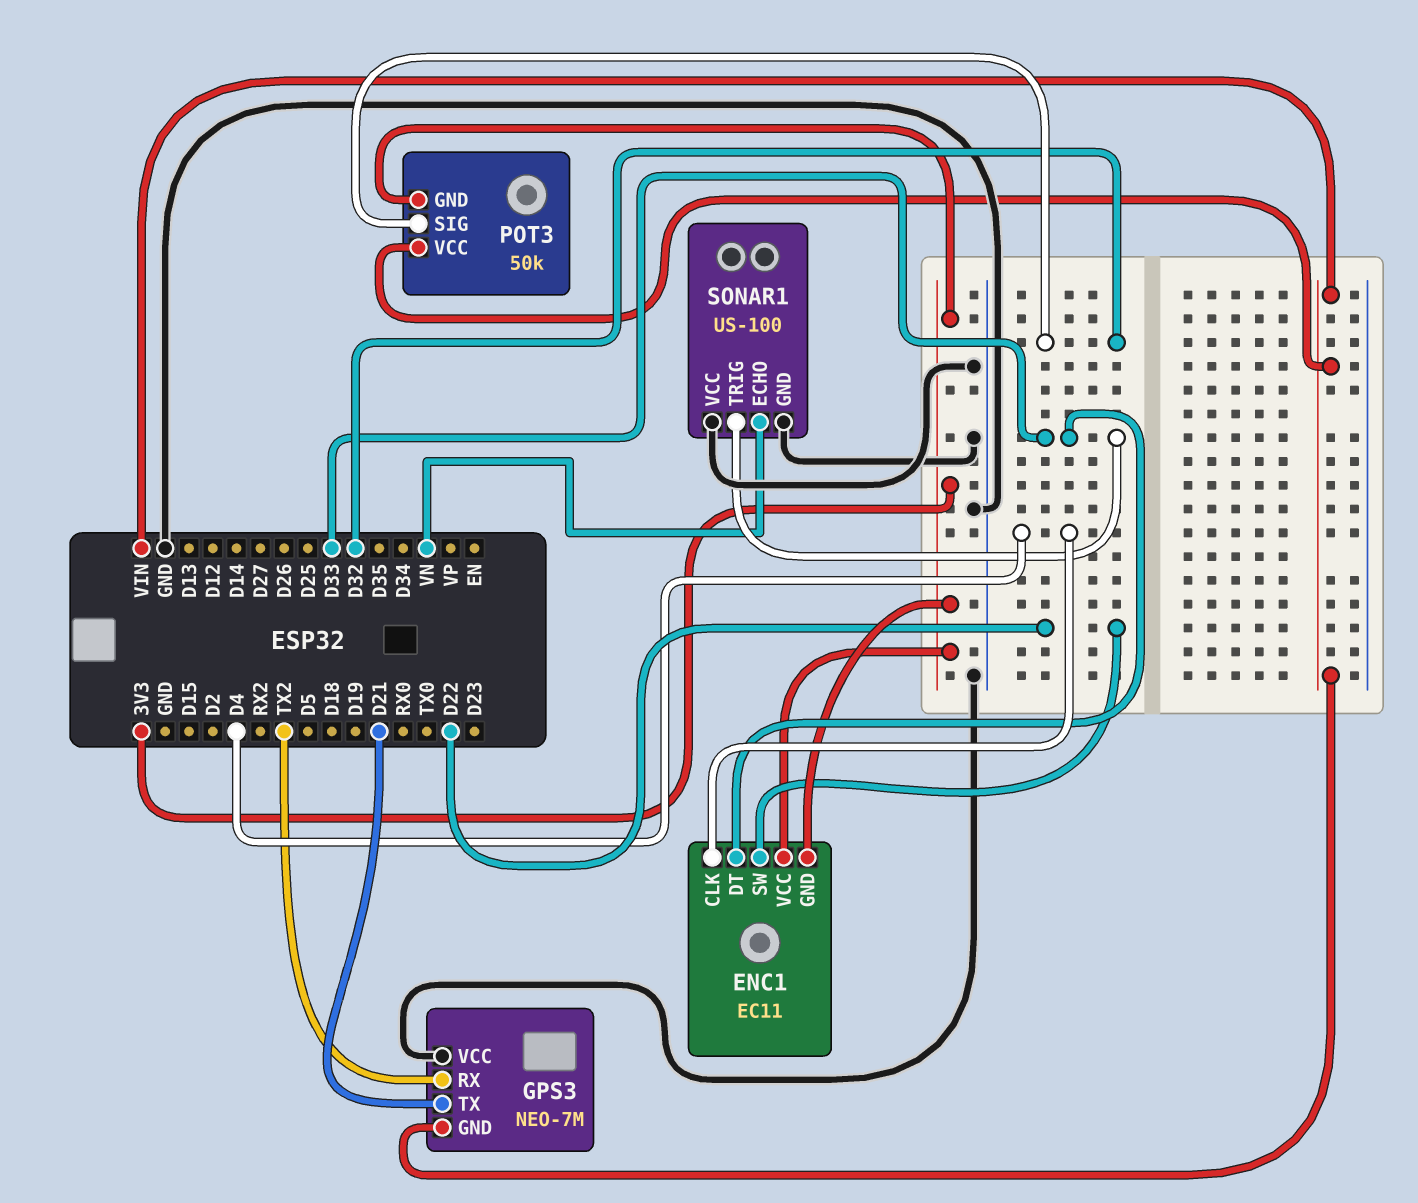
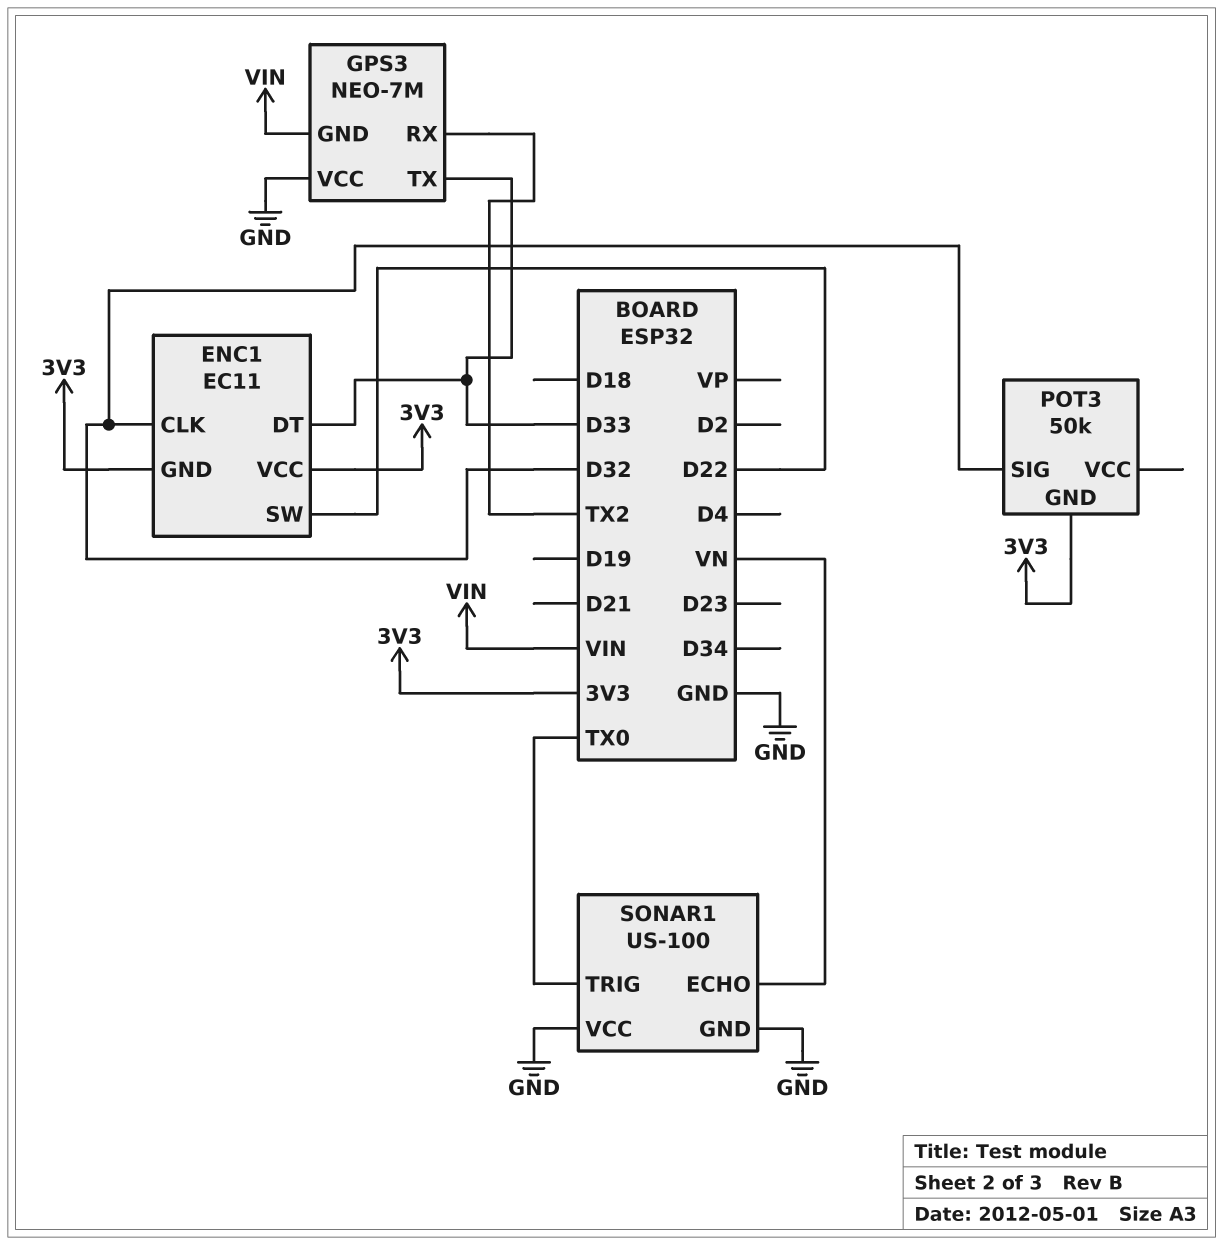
ENC1 pin CLK: D4 -> D32
GPS3 pin TX: D21 -> D33
POT3 pin VCC: VIN -> none
SONAR1 pin TRIG: D33 -> TX0

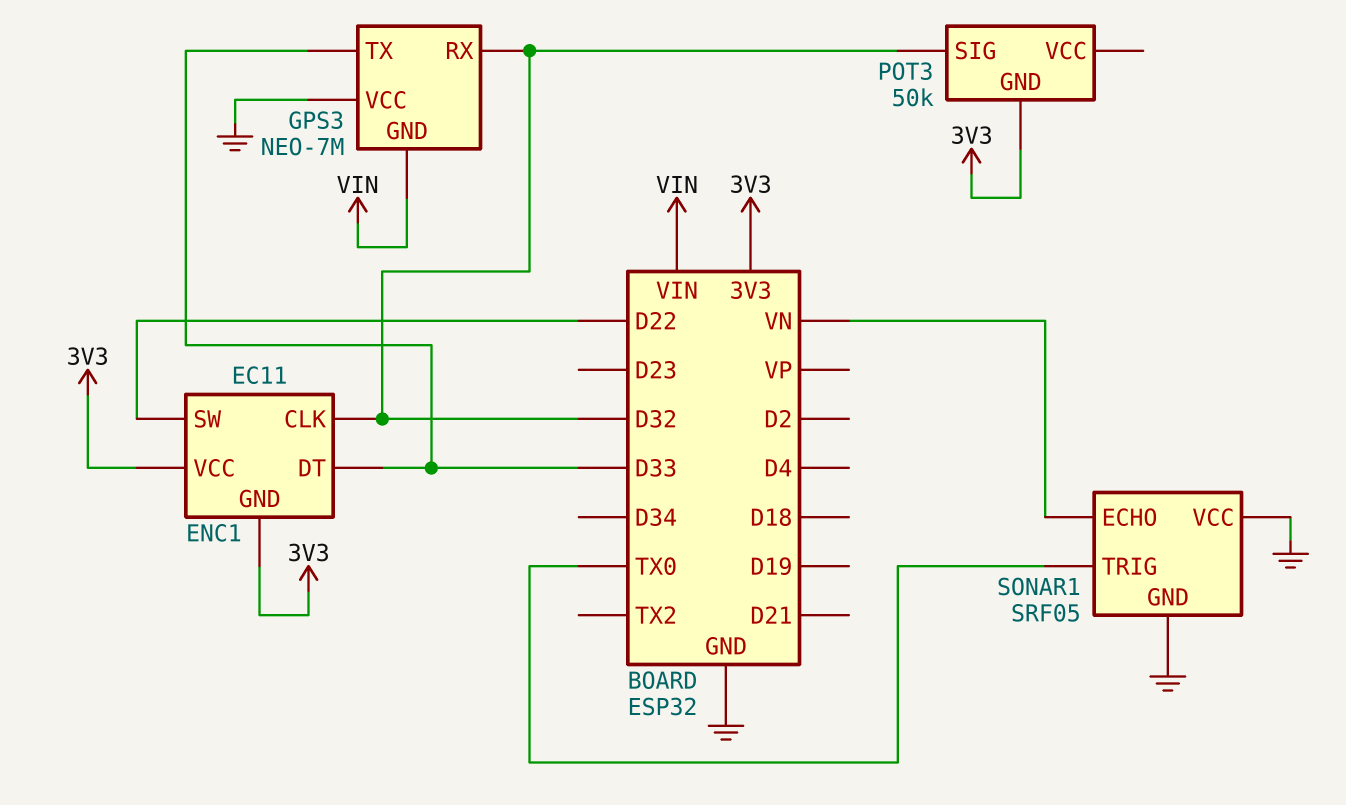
GPS3 pin RX: TX2 -> D32
SONAR1: US-100 -> SRF05

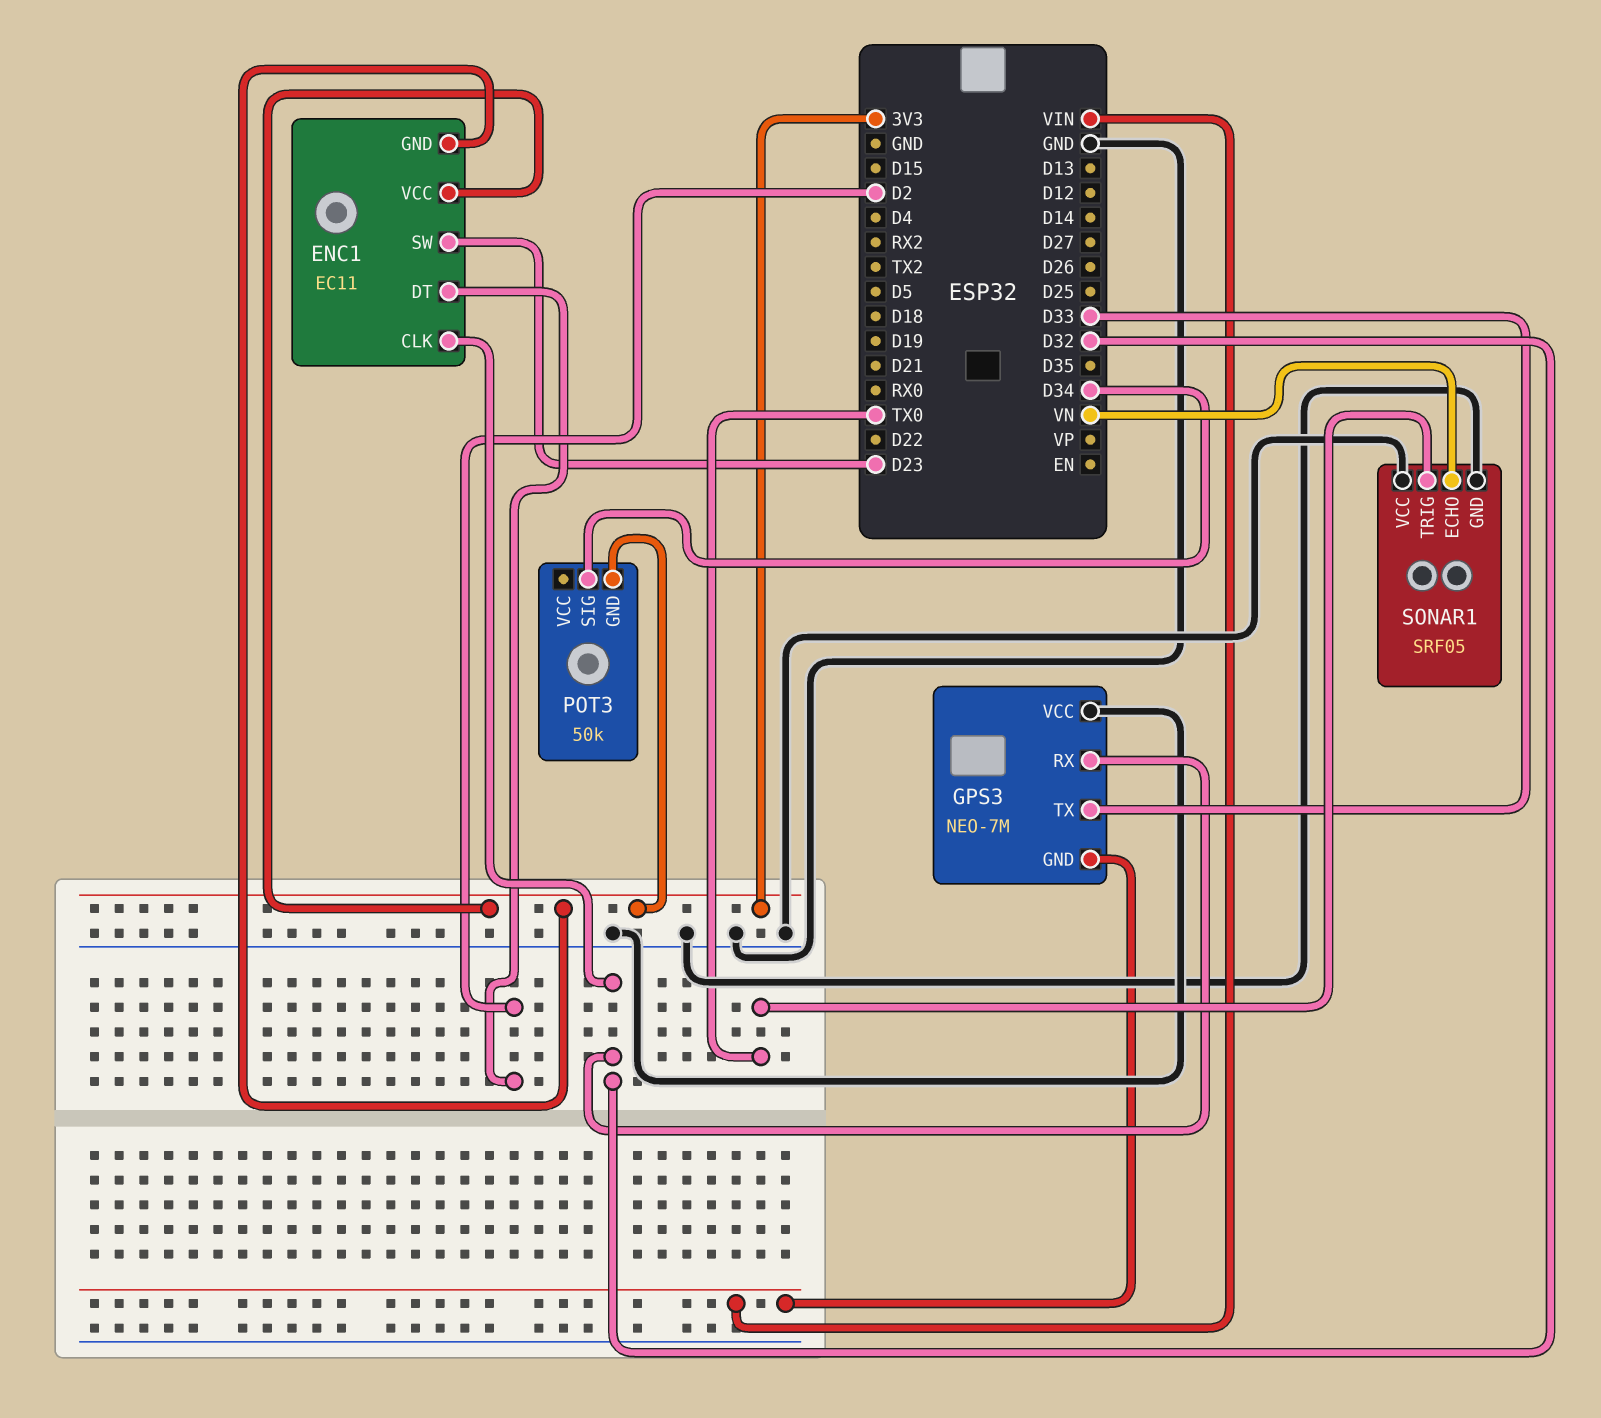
ENC1 pin DT: D33 -> D2
ENC1 pin SW: D22 -> D23
POT3 pin SIG: D32 -> D34

